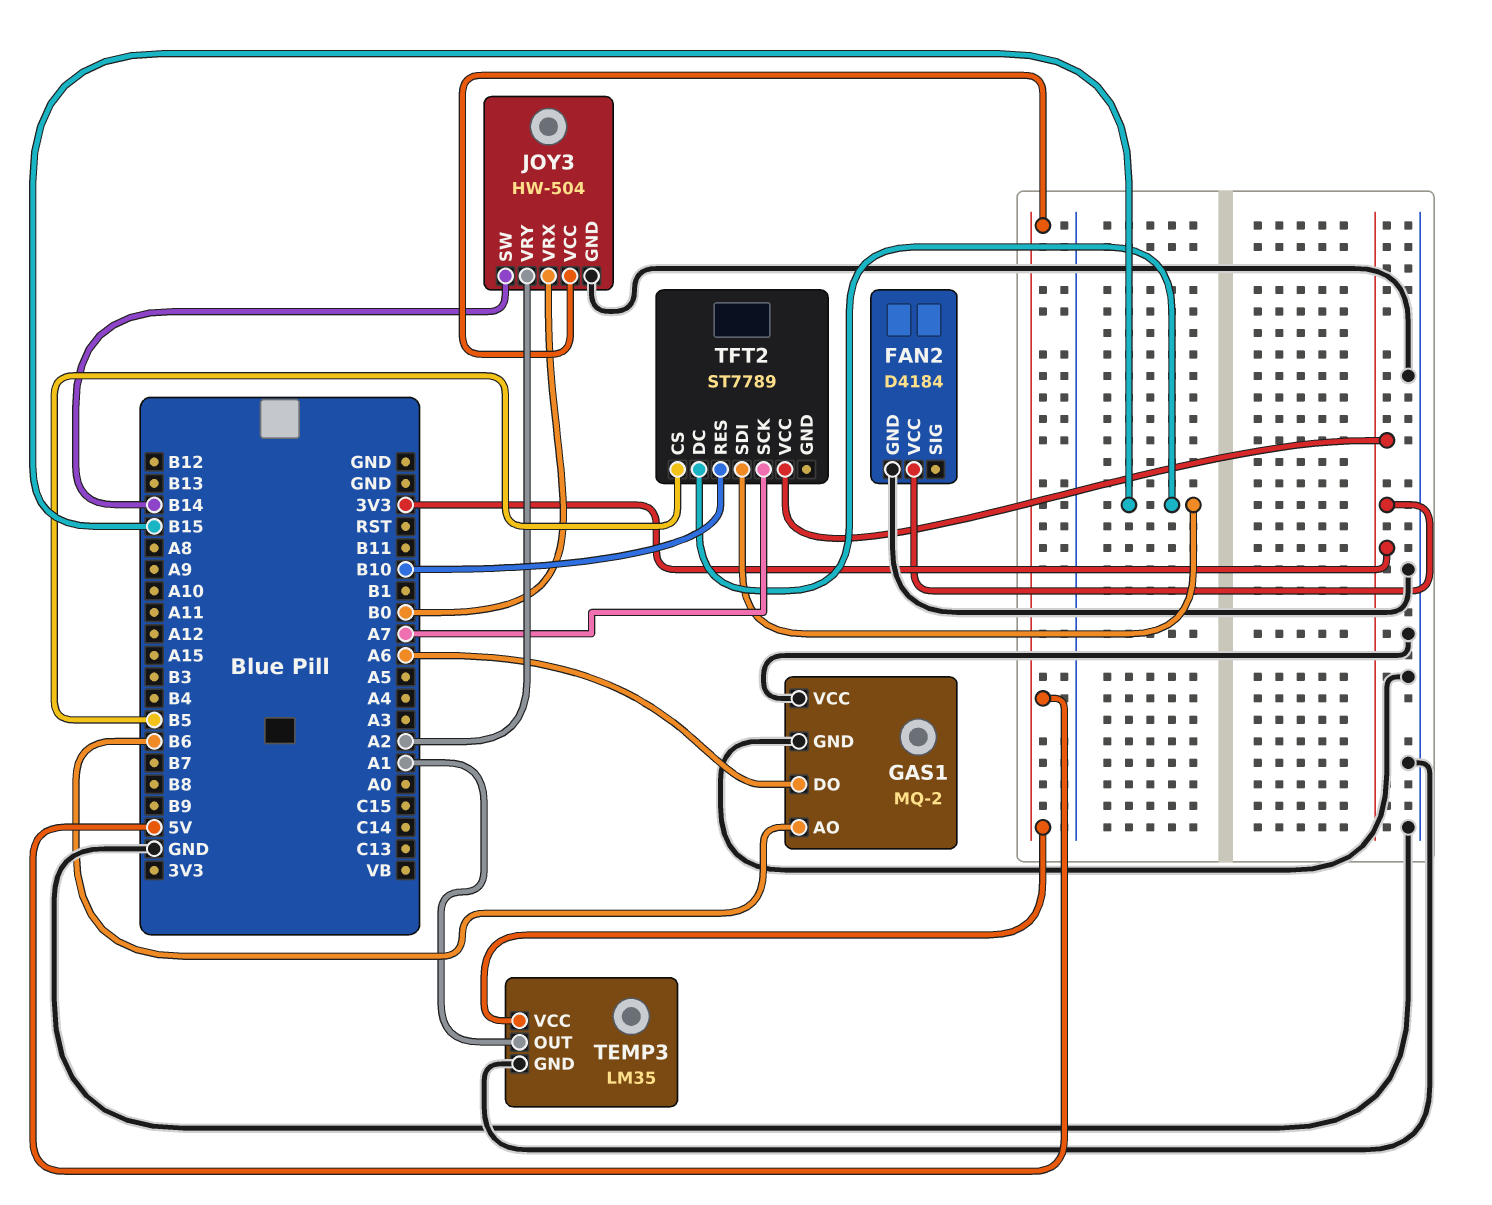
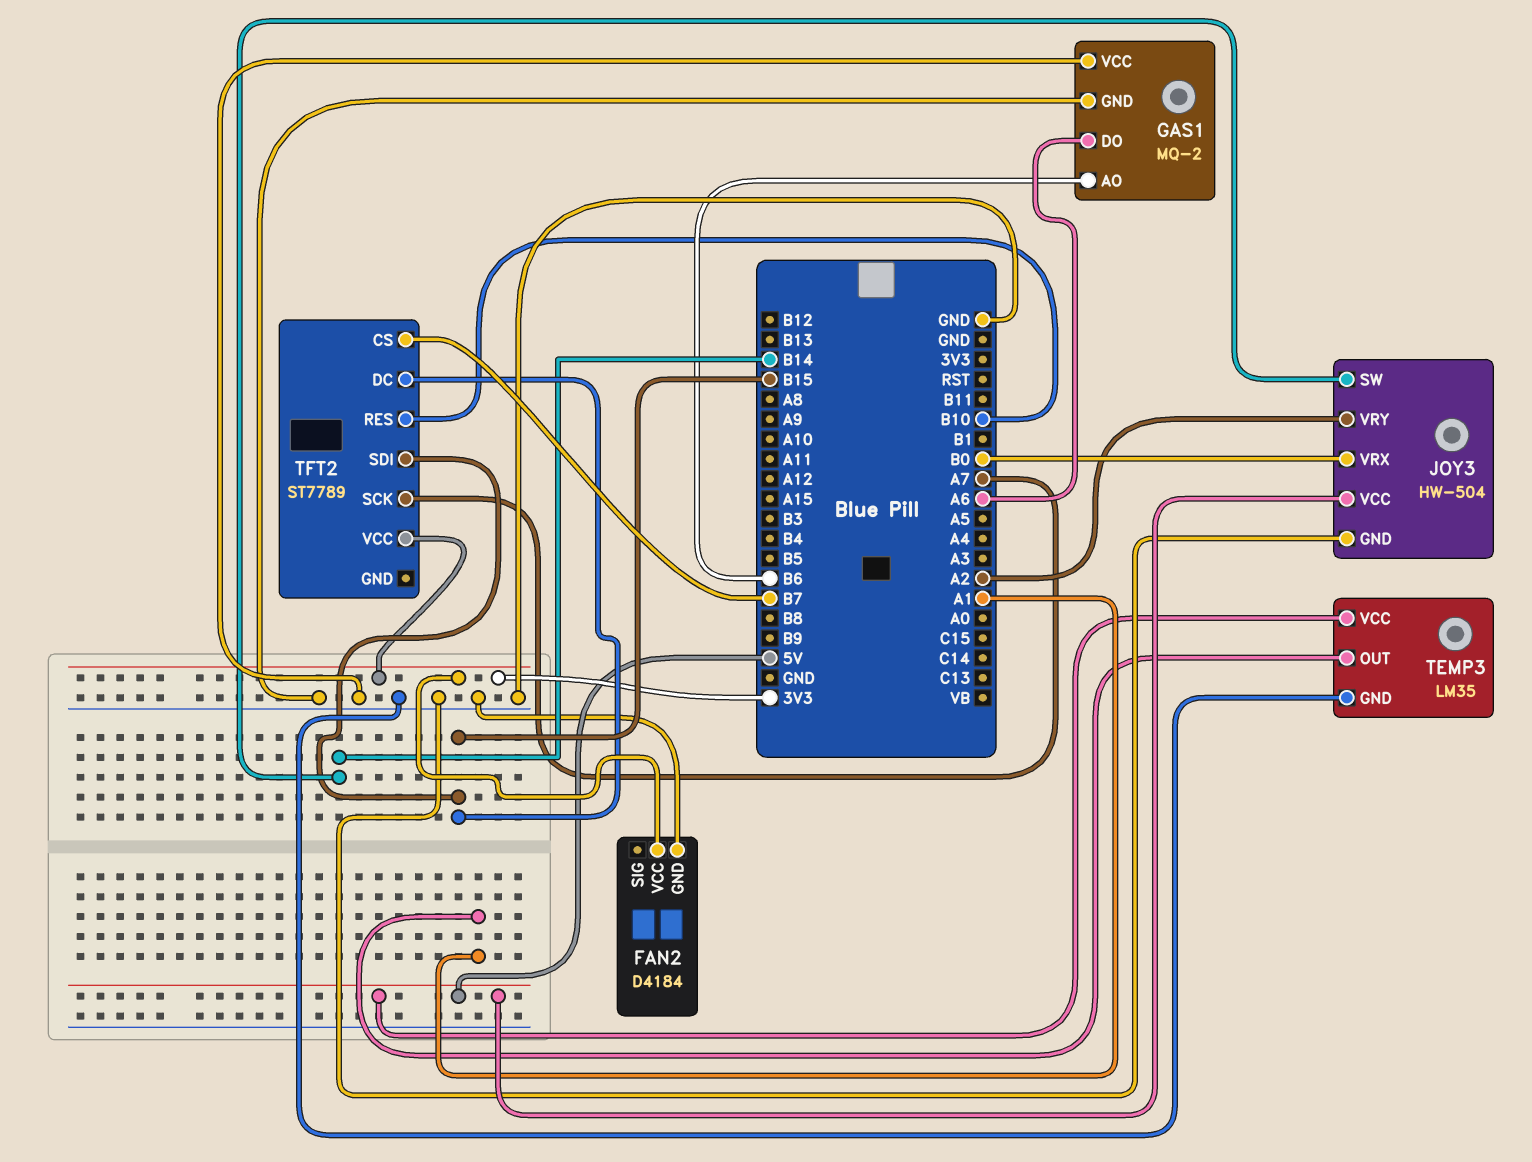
TFT2 pin CS: B5 -> B7

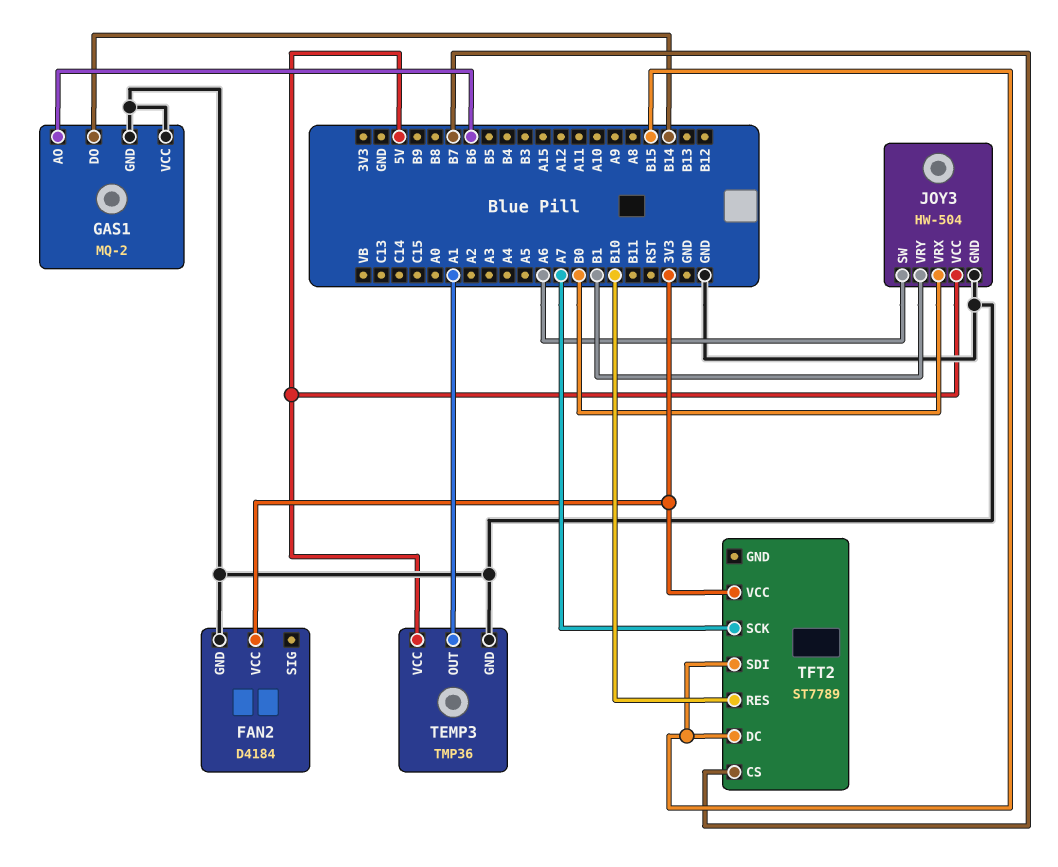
GAS1 pin DO: A6 -> B14
JOY3 pin SW: B14 -> A6
JOY3 pin VRY: A2 -> B1
TEMP3: LM35 -> TMP36

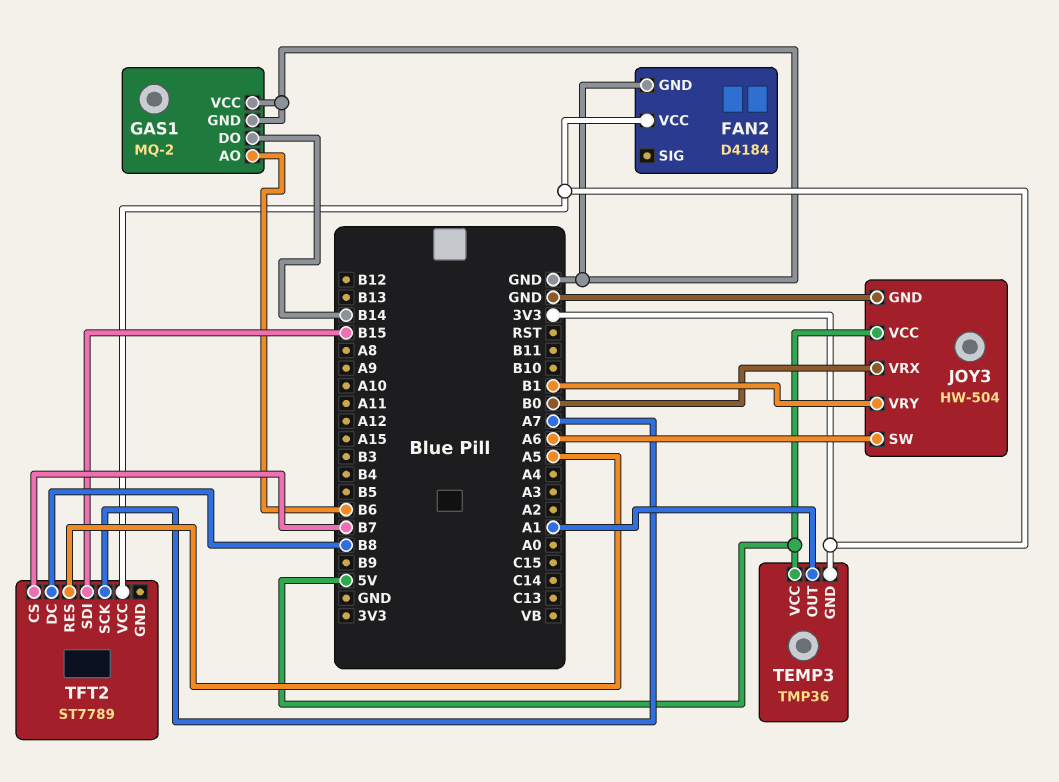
TEMP3 pin GND: GND -> 3V3
TFT2 pin DC: B15 -> B8
TFT2 pin RES: B10 -> A5

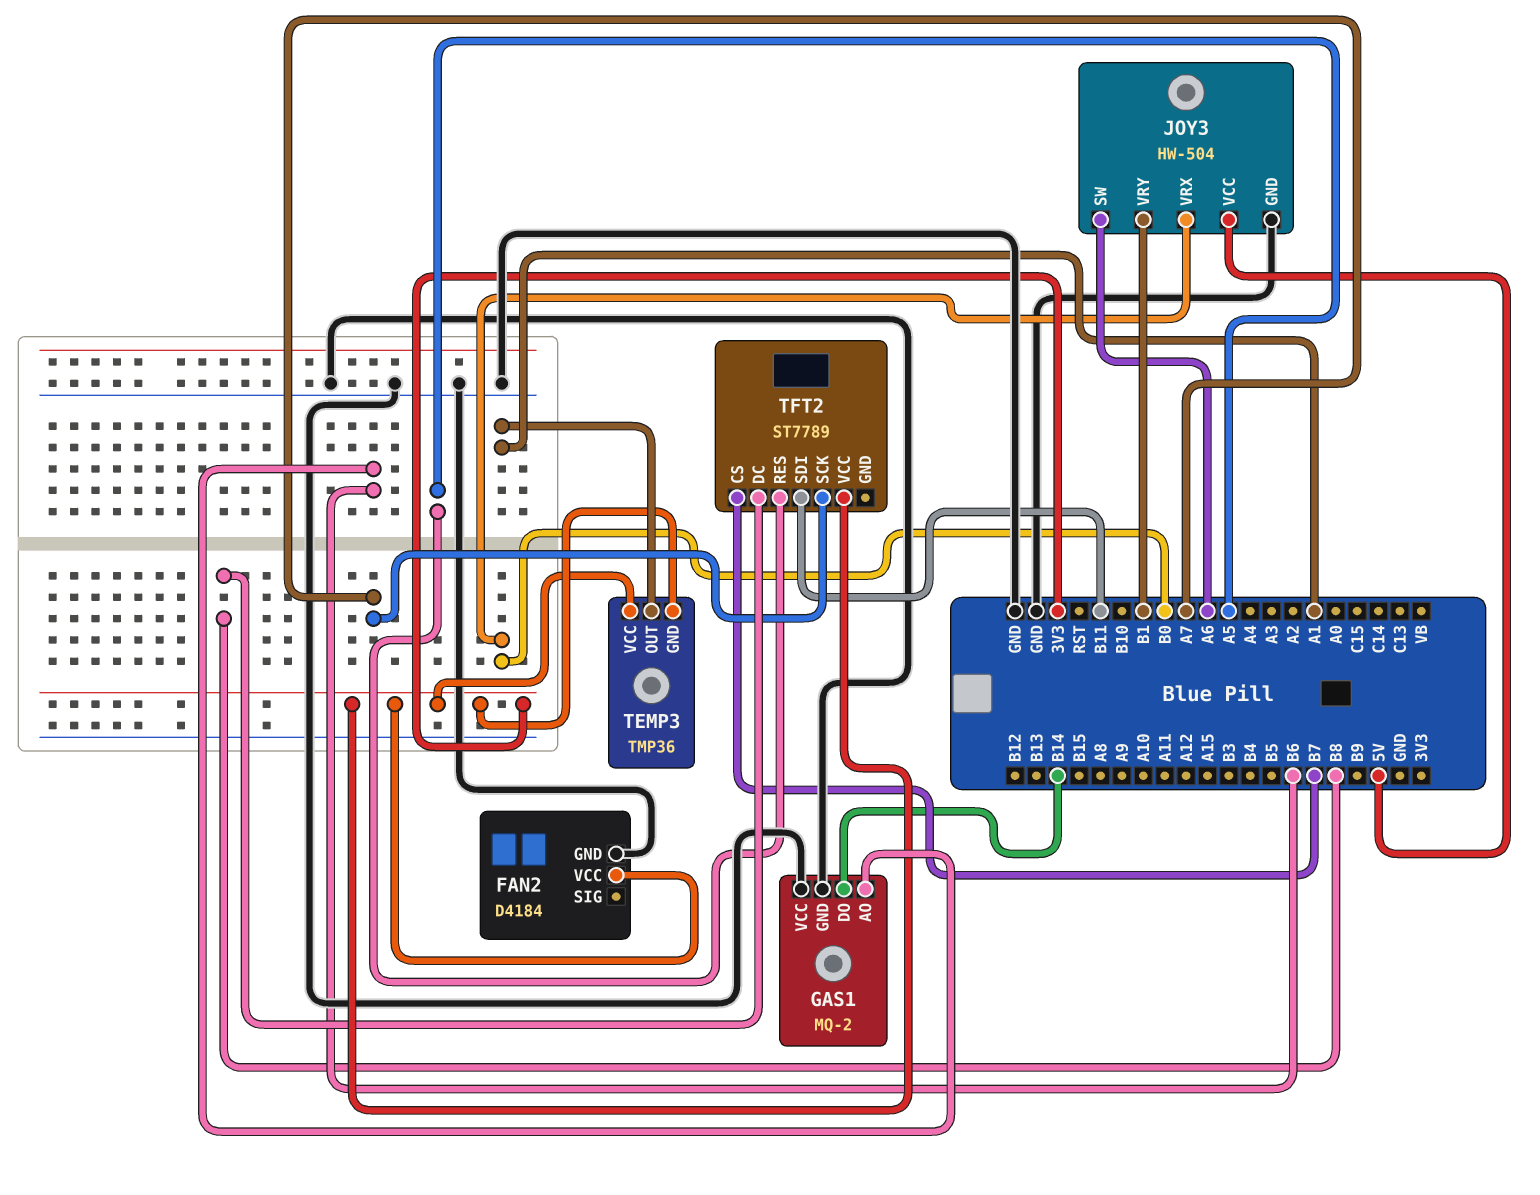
TEMP3 pin VCC: 5V -> 3V3
TFT2 pin SDI: B15 -> B11

